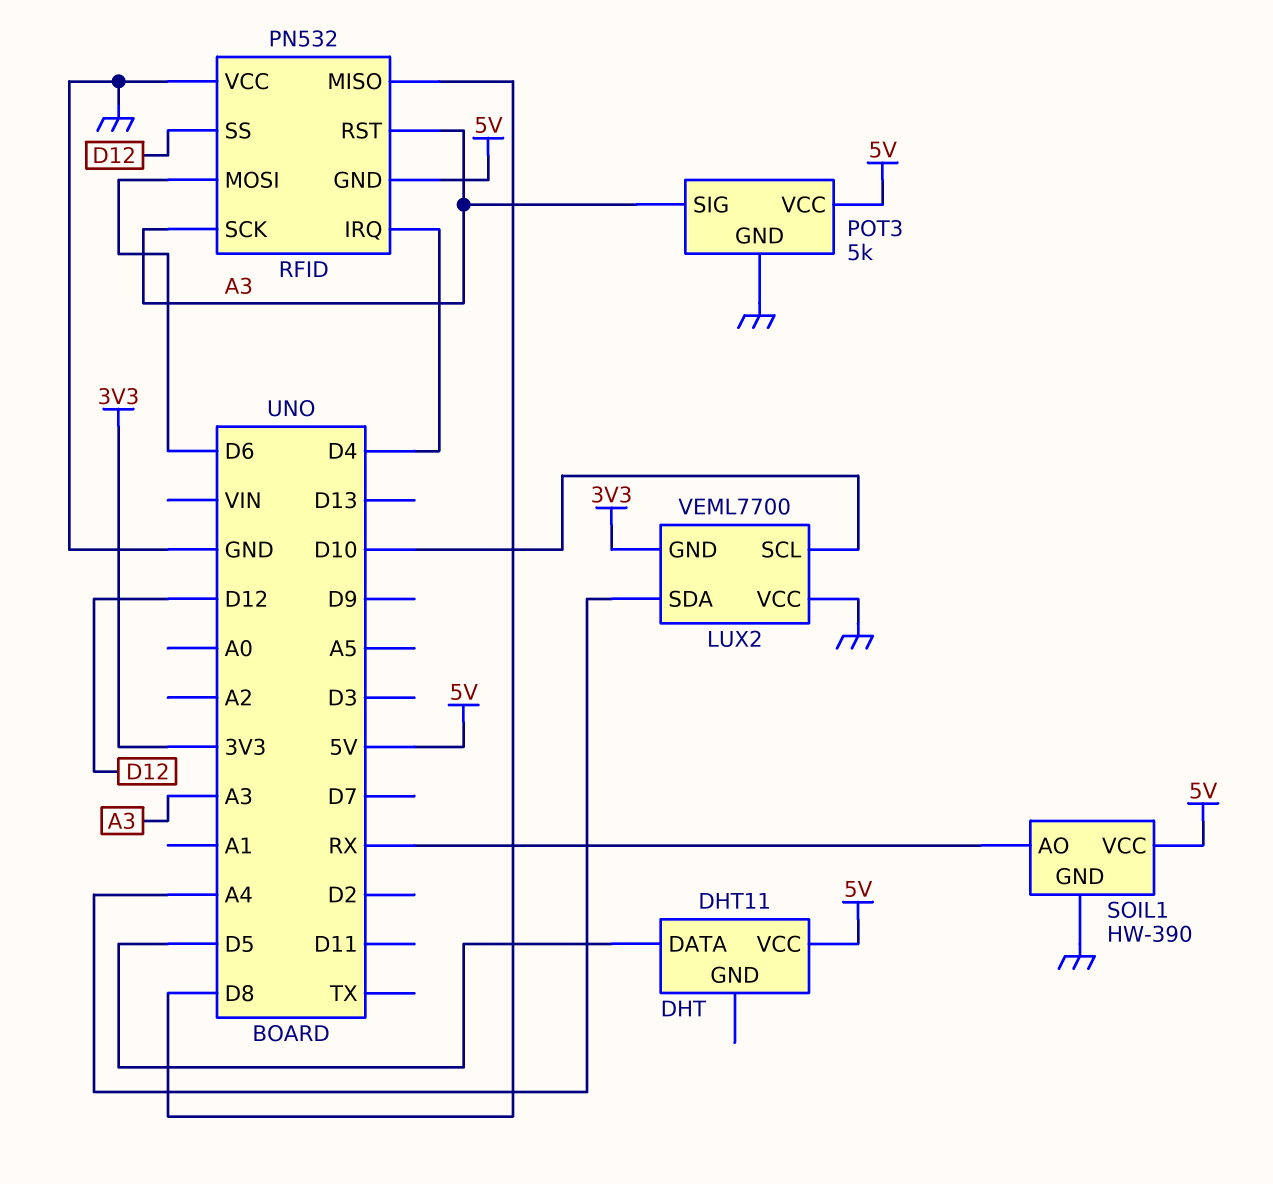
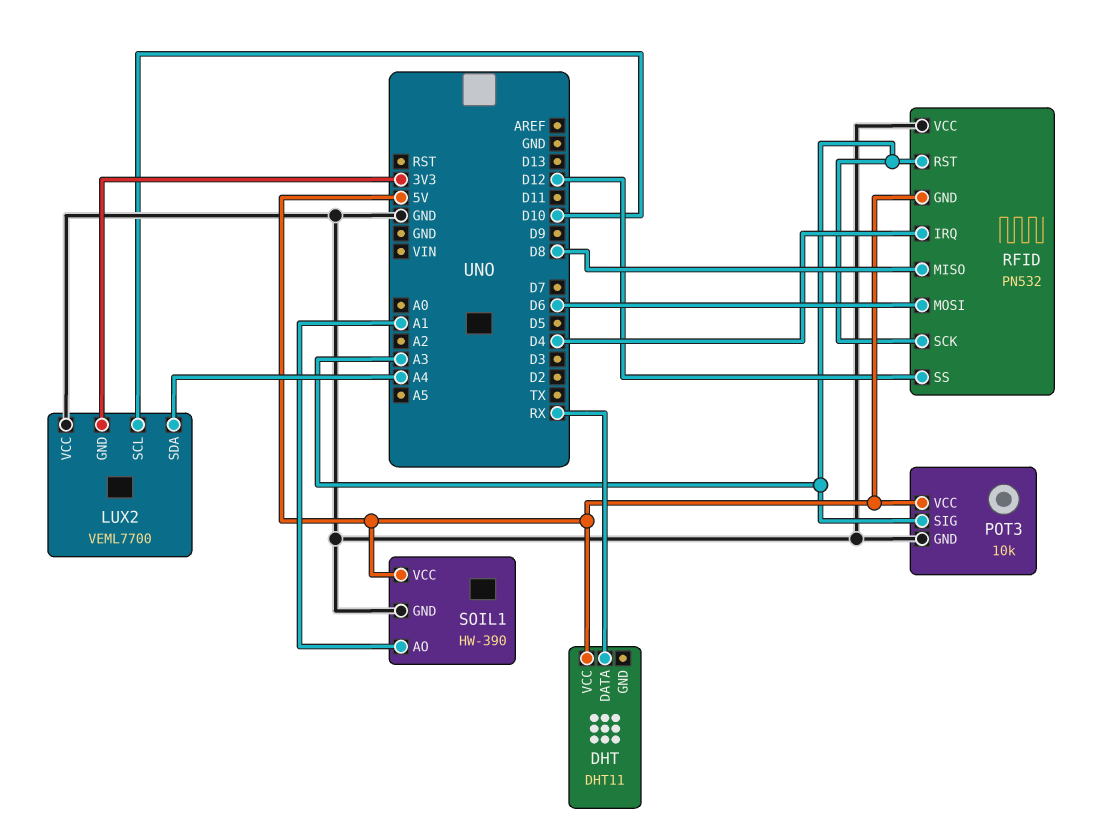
DHT pin DATA: D5 -> RX
POT3: 5k -> 10k
SOIL1 pin AO: RX -> A1

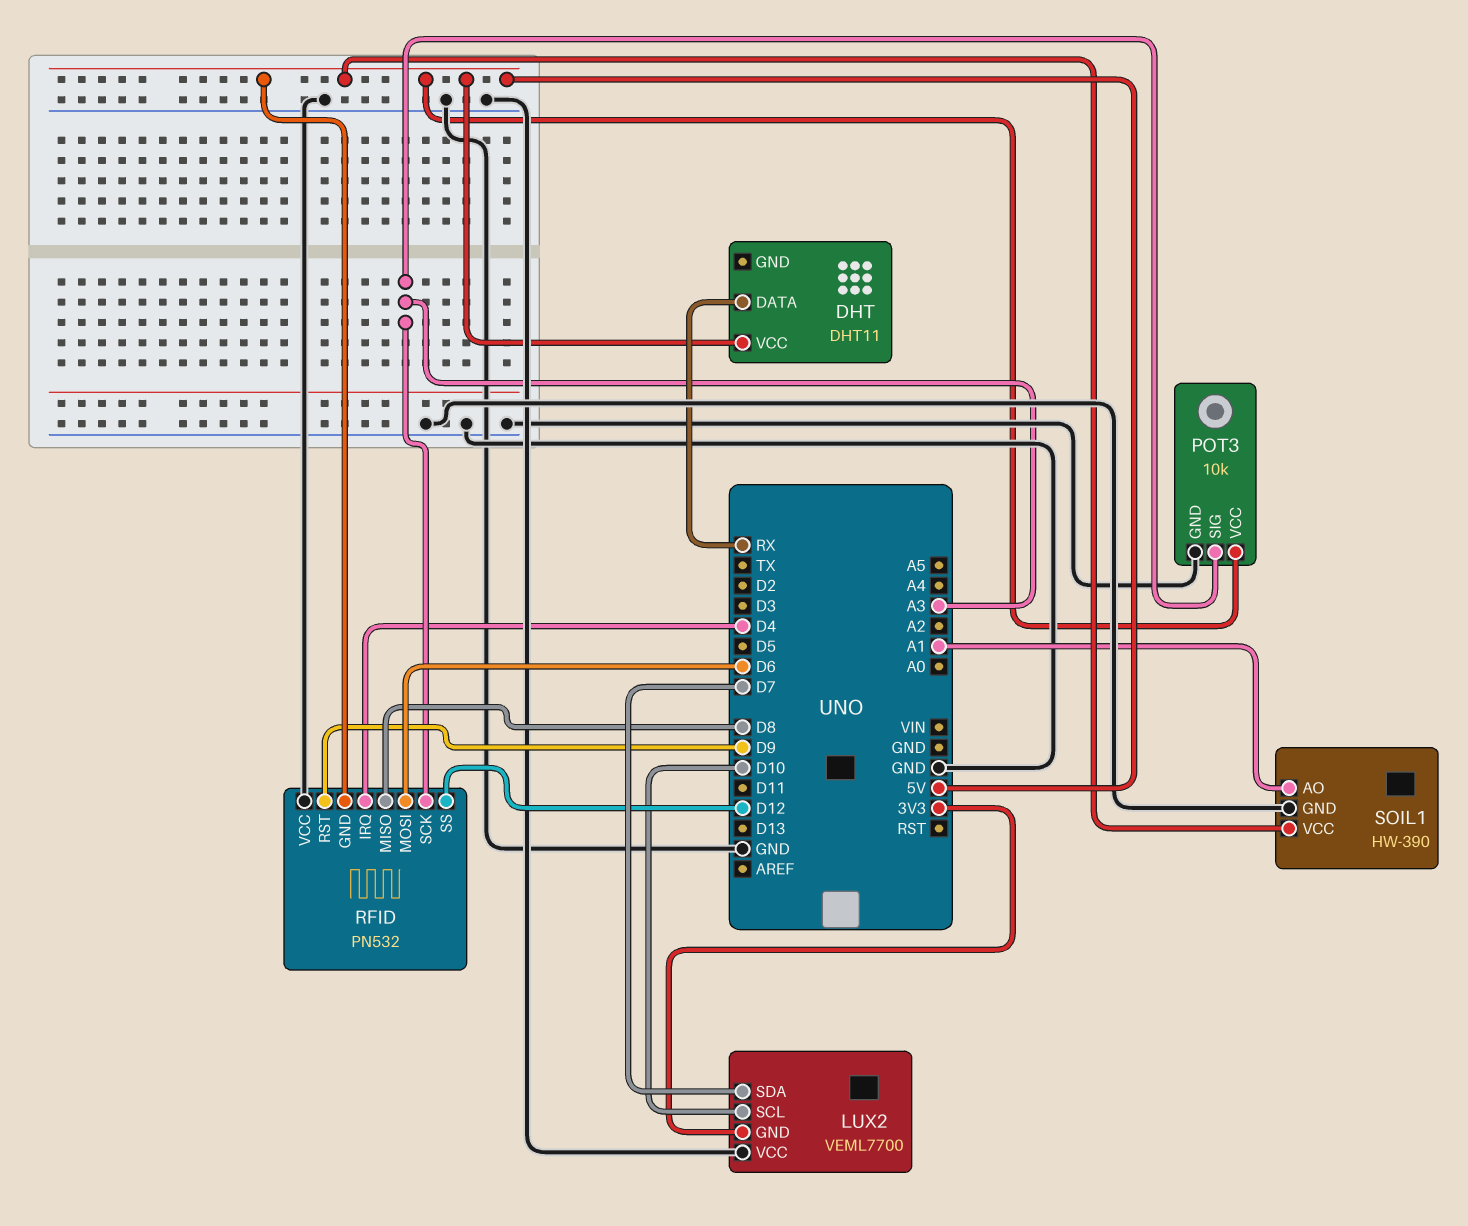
LUX2 pin SDA: A4 -> D7
RFID pin RST: A3 -> D9

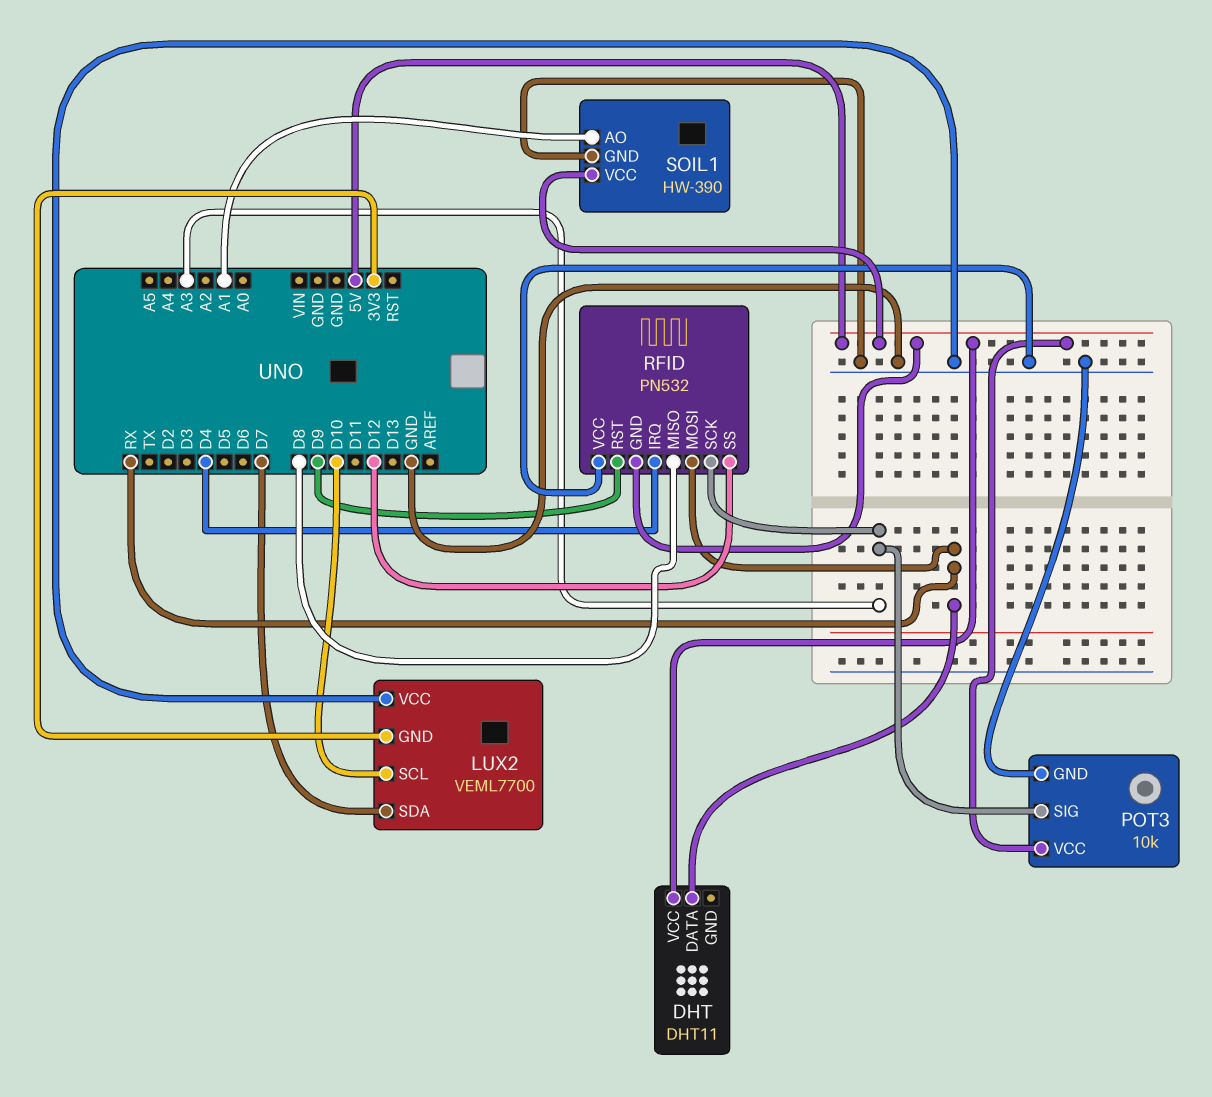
RFID pin MOSI: D6 -> RX

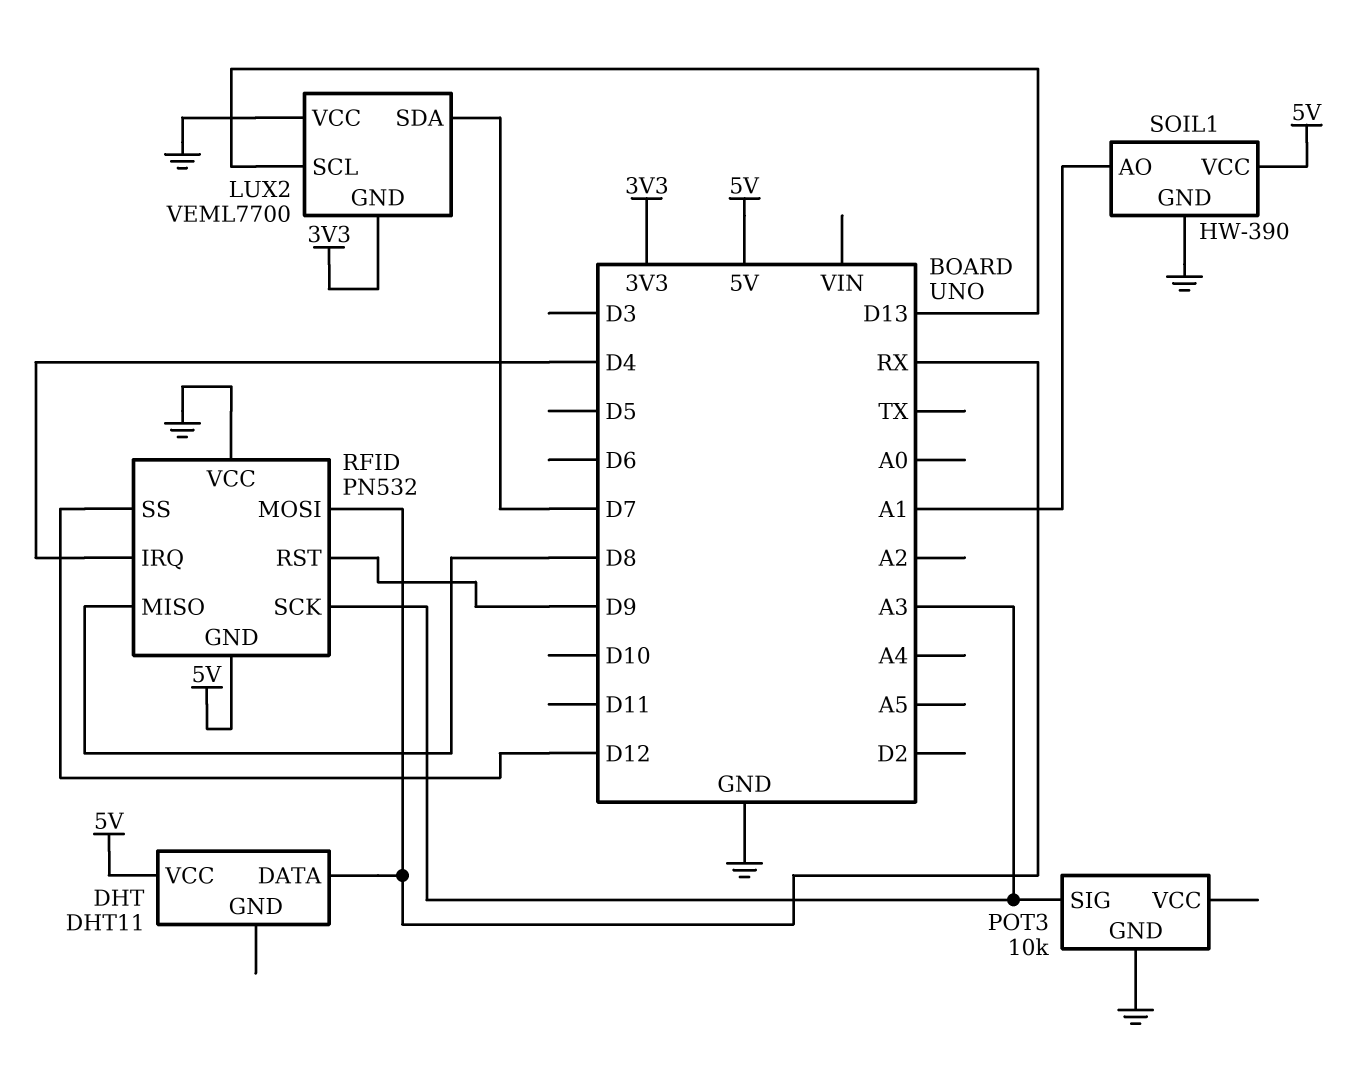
LUX2 pin SCL: D10 -> D13
POT3 pin VCC: 5V -> none

